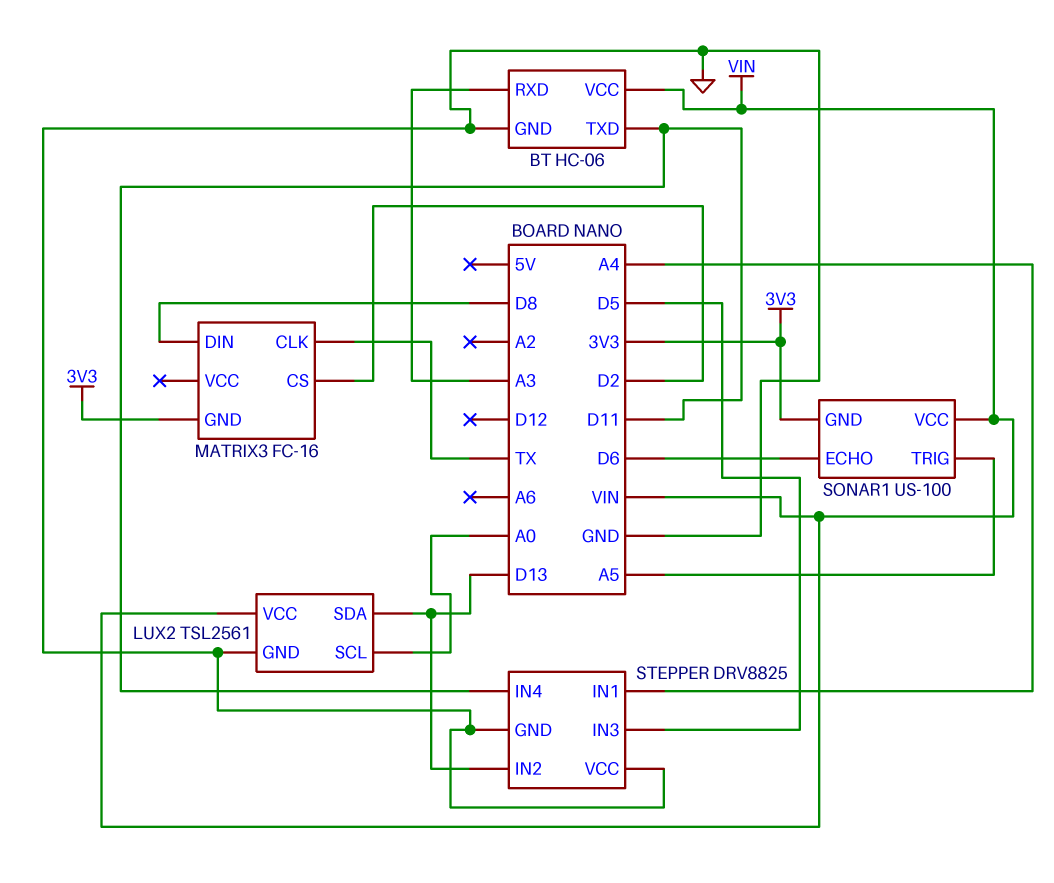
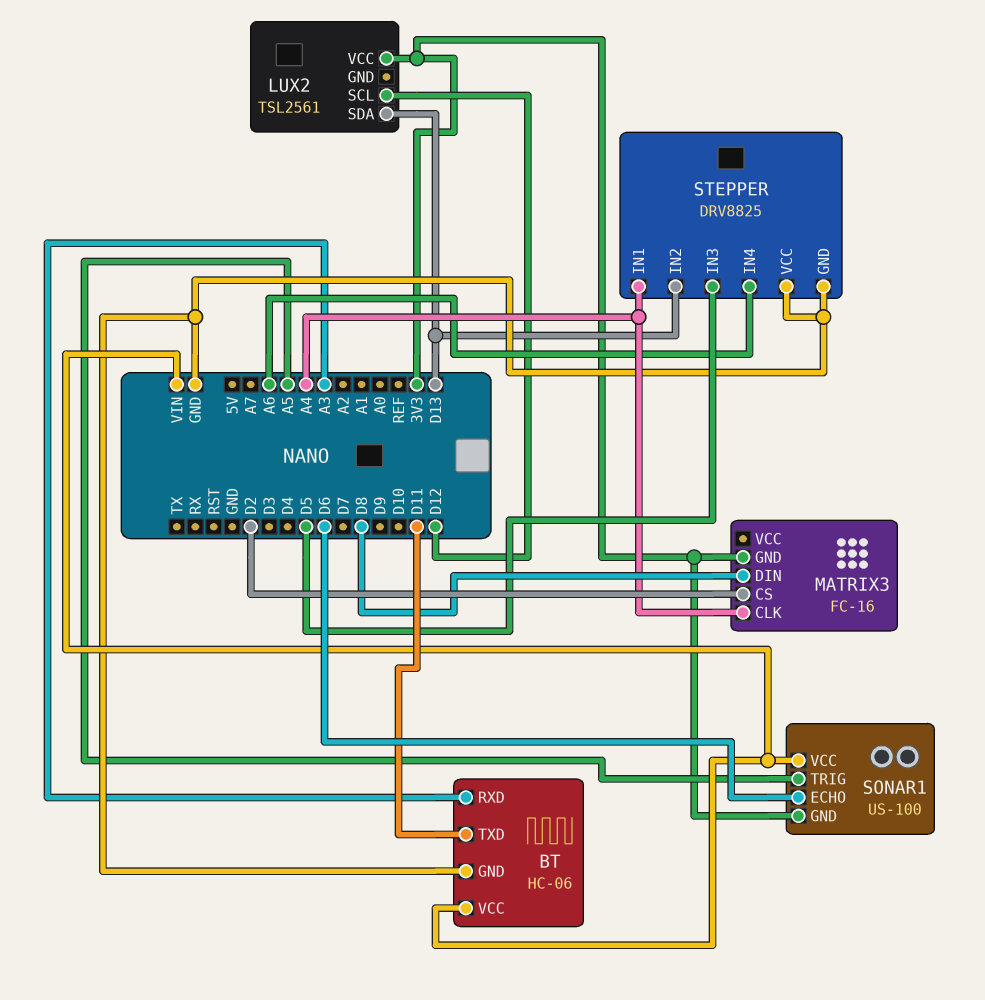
LUX2 pin GND: GND -> none
LUX2 pin SCL: A0 -> D12
LUX2 pin VCC: VIN -> 3V3
MATRIX3 pin CLK: TX -> A4
STEPPER pin IN4: D11 -> A6

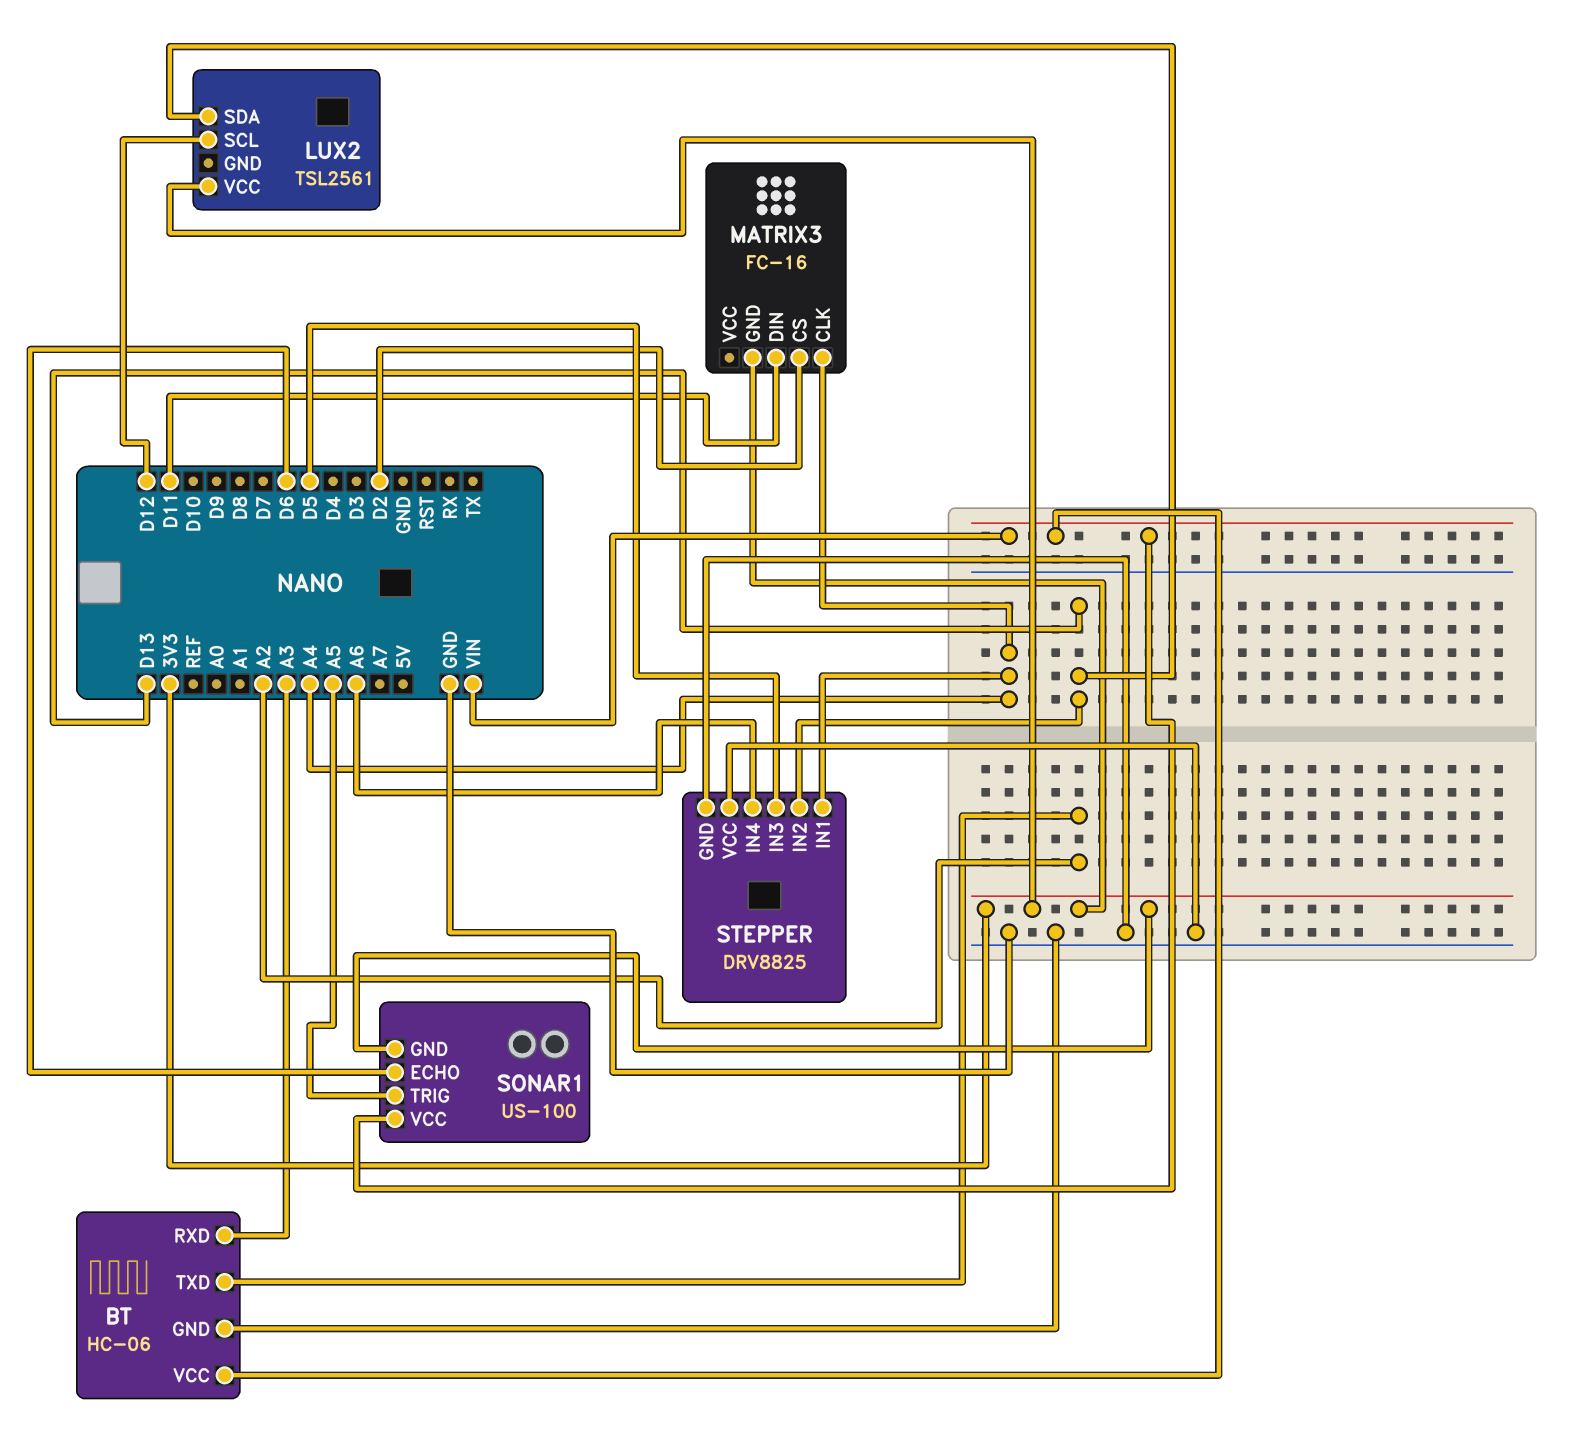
BT pin TXD: D11 -> A2
MATRIX3 pin DIN: D8 -> D11

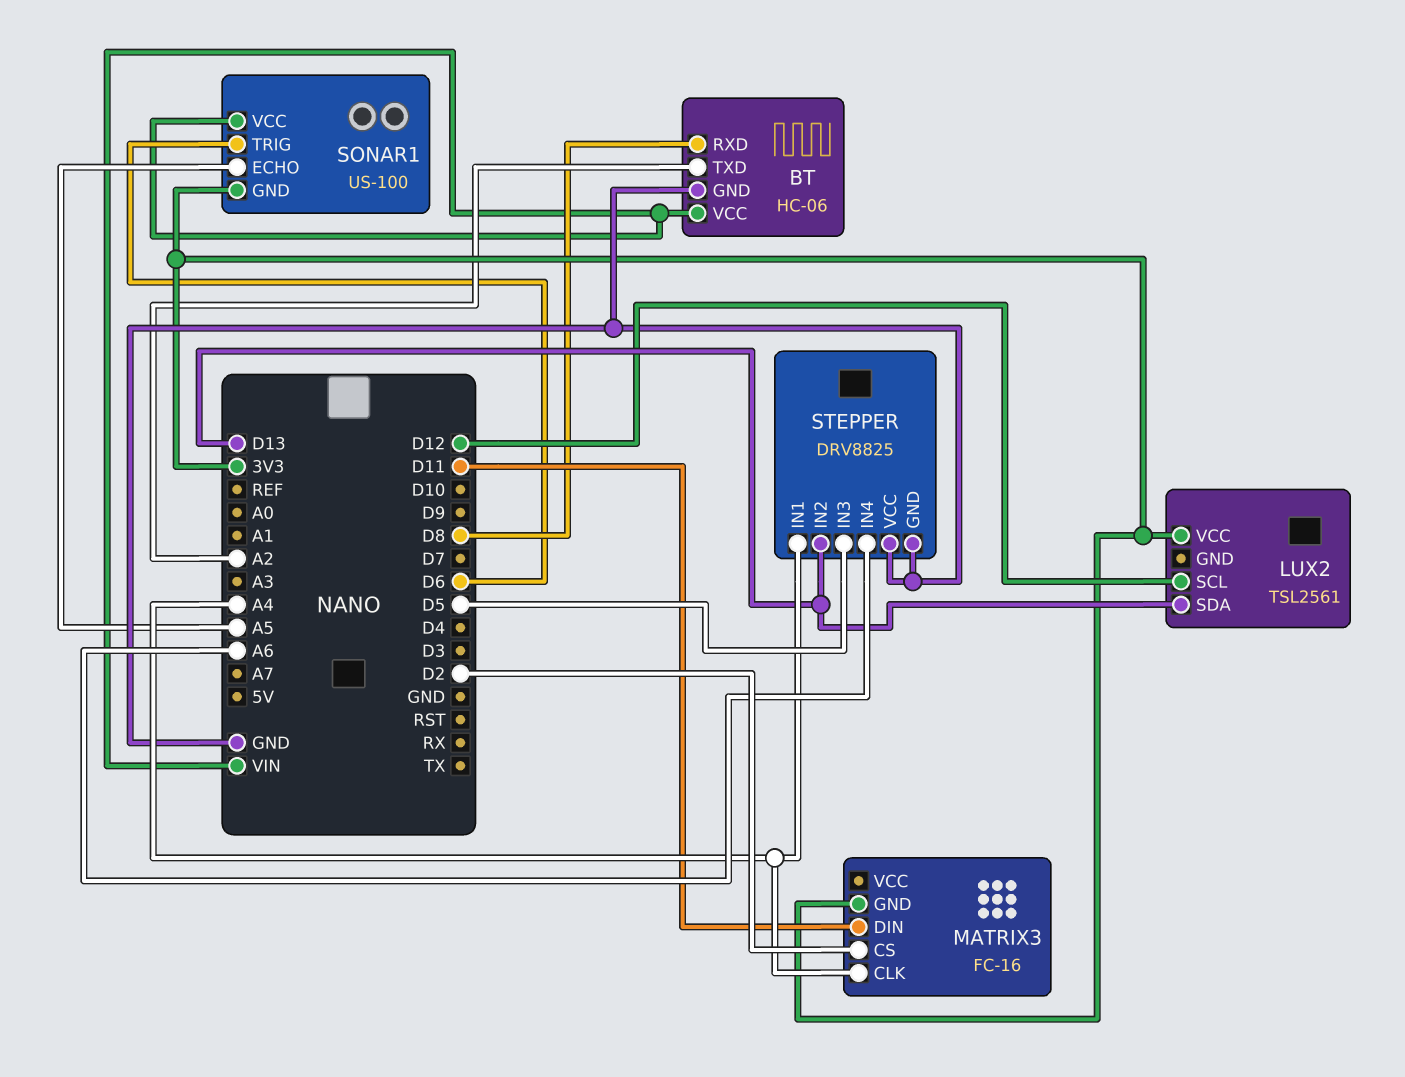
BT pin RXD: A3 -> D8
SONAR1 pin ECHO: D6 -> A5
SONAR1 pin TRIG: A5 -> D6

